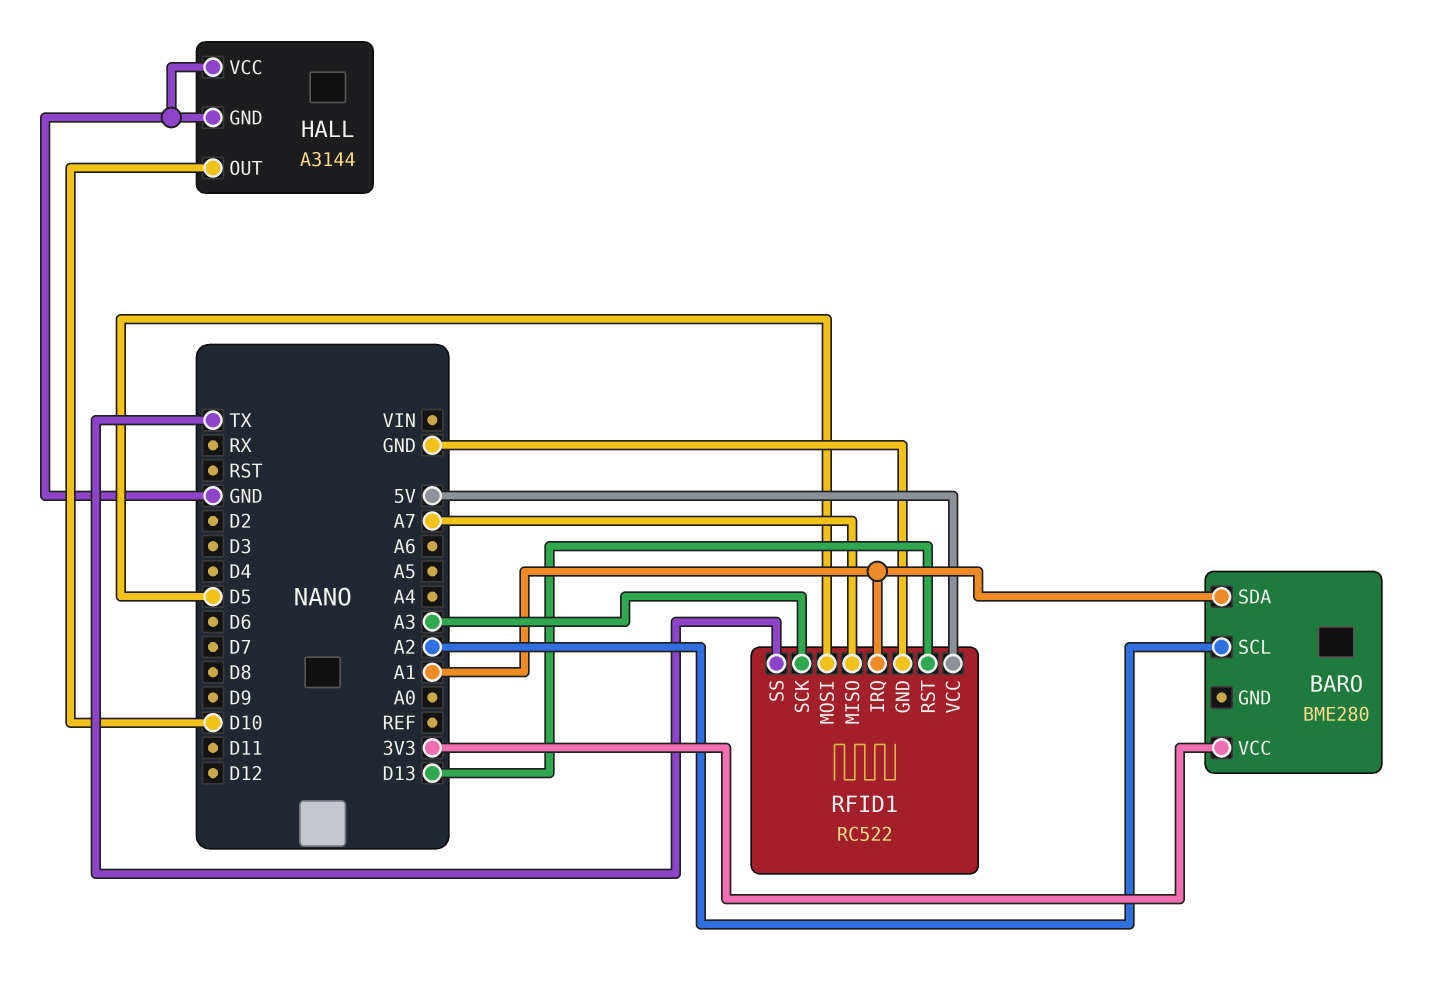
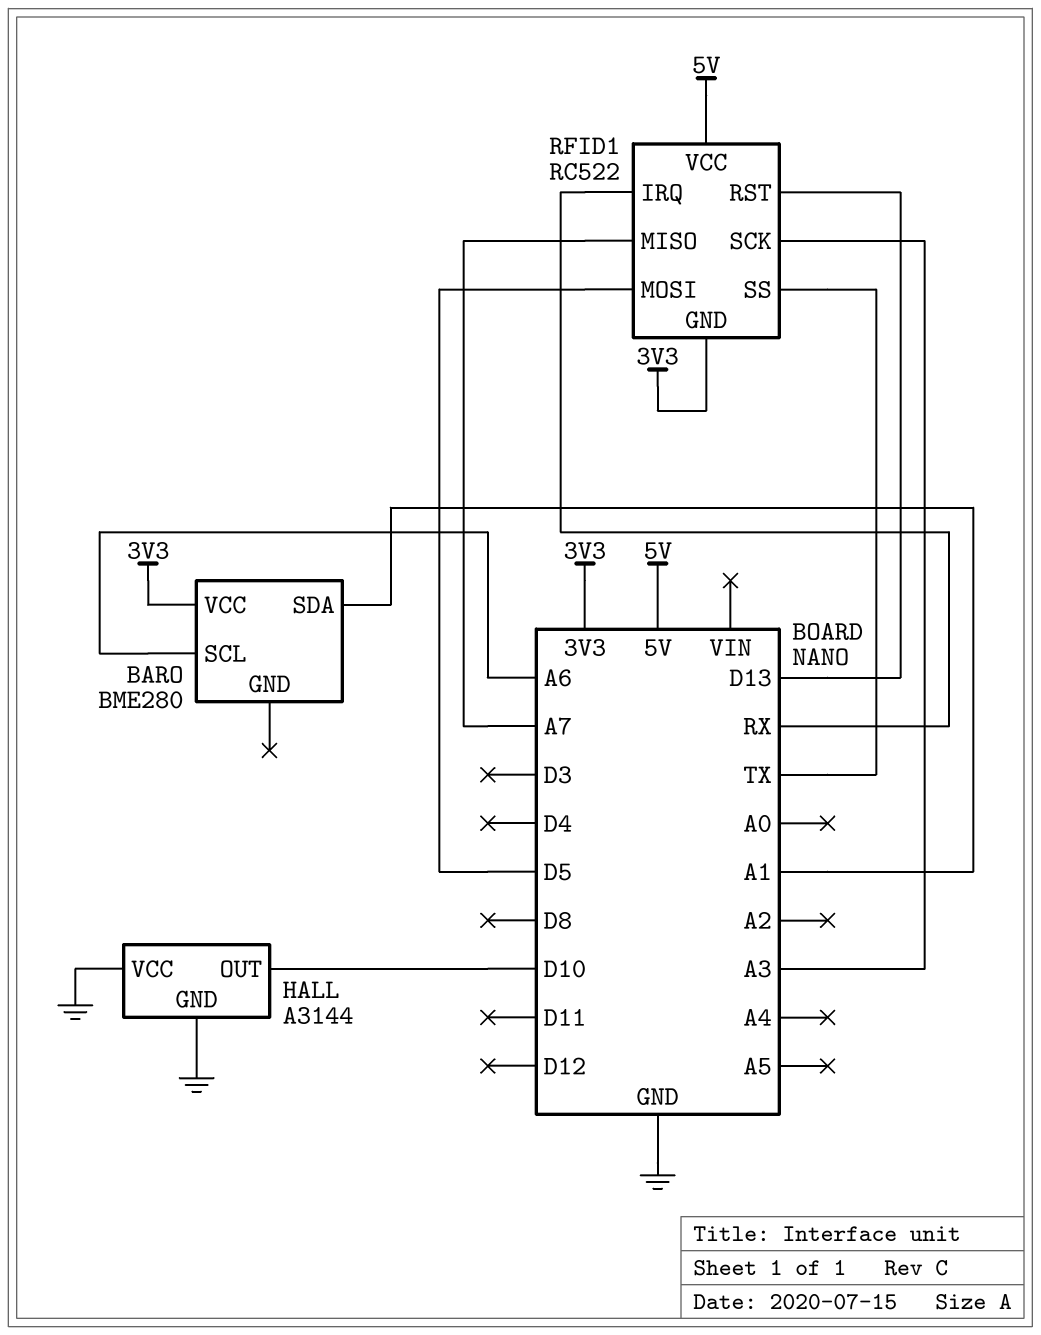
BARO pin SCL: A2 -> A6
RFID1 pin GND: GND -> 3V3
RFID1 pin IRQ: A1 -> RX

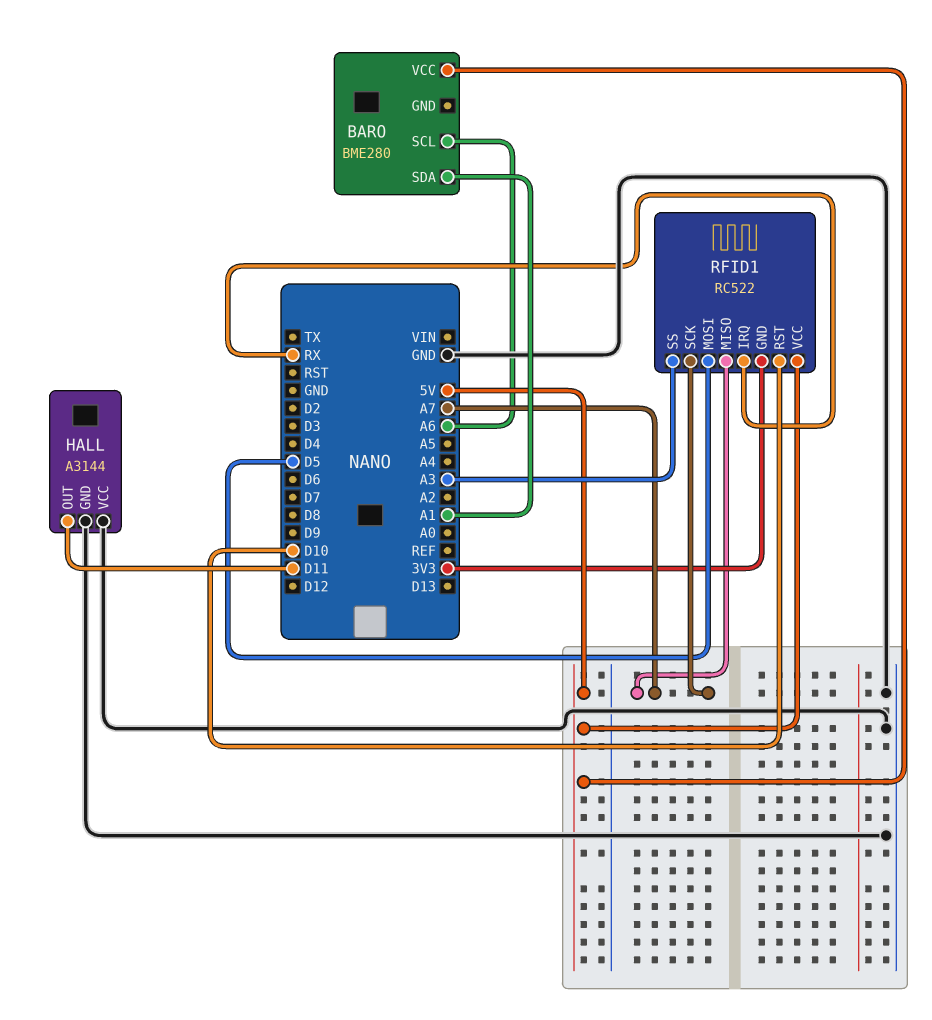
BARO pin VCC: 3V3 -> 5V
HALL pin OUT: D10 -> D11
RFID1 pin RST: D13 -> D10
RFID1 pin SCK: A3 -> A7
RFID1 pin SS: TX -> A3

